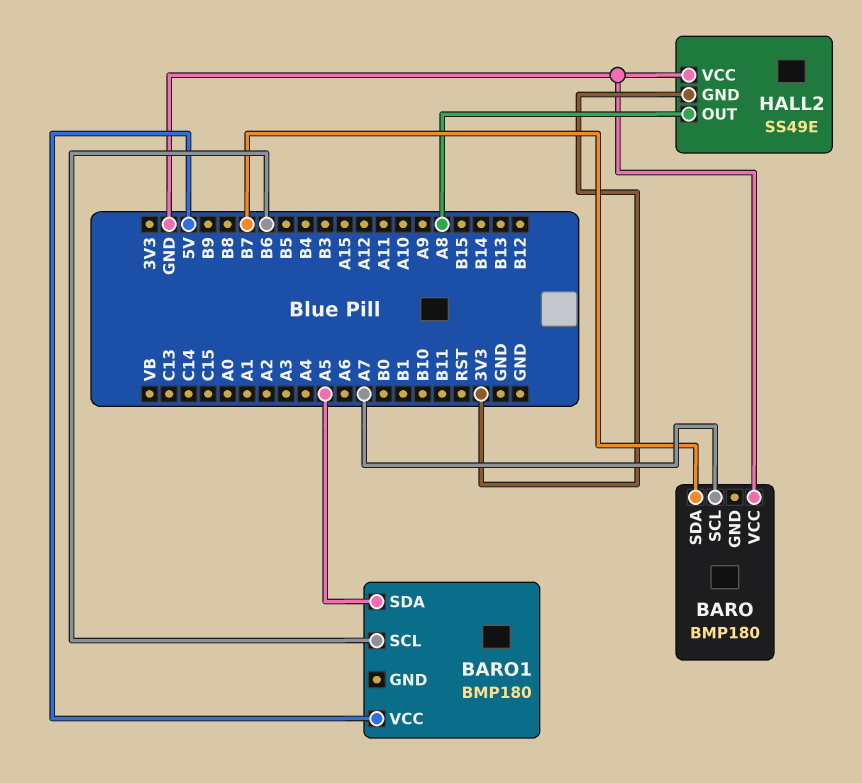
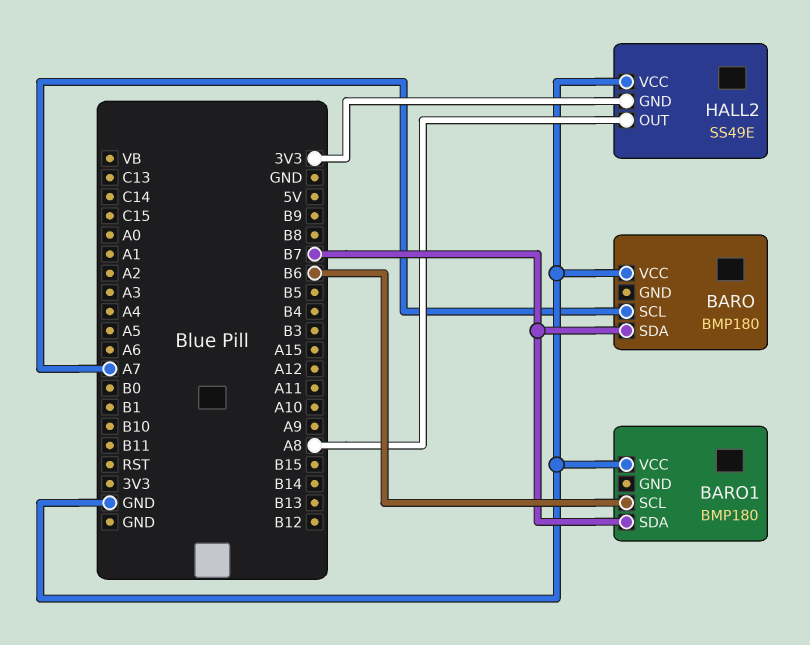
BARO1 pin SDA: A5 -> B7
BARO1 pin VCC: 5V -> GND

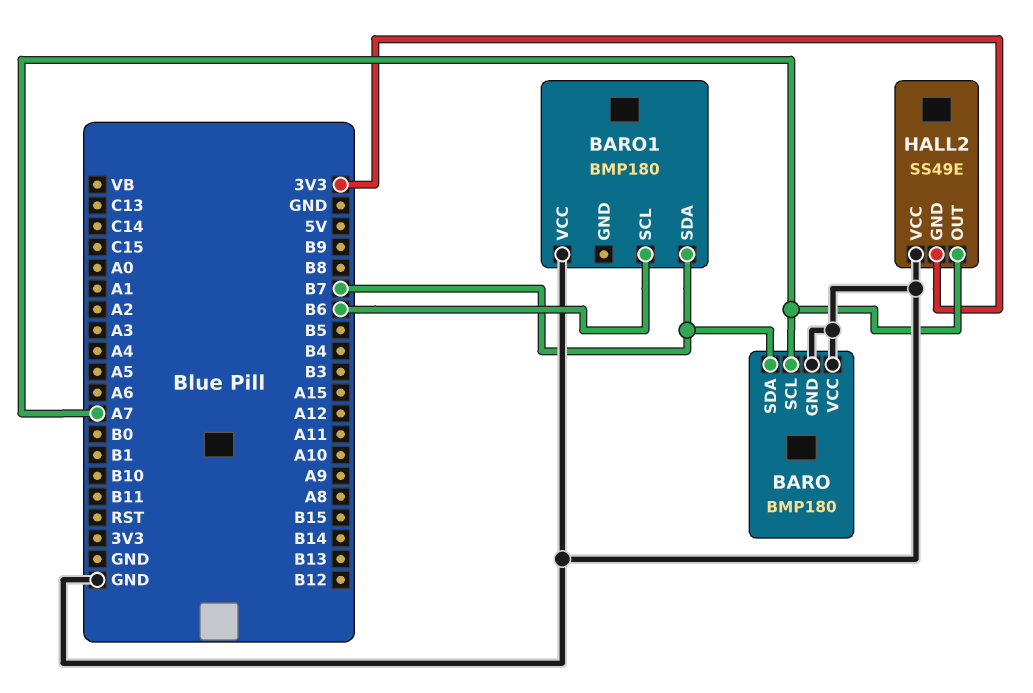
BARO pin GND: none -> GND
HALL2 pin OUT: A8 -> A7

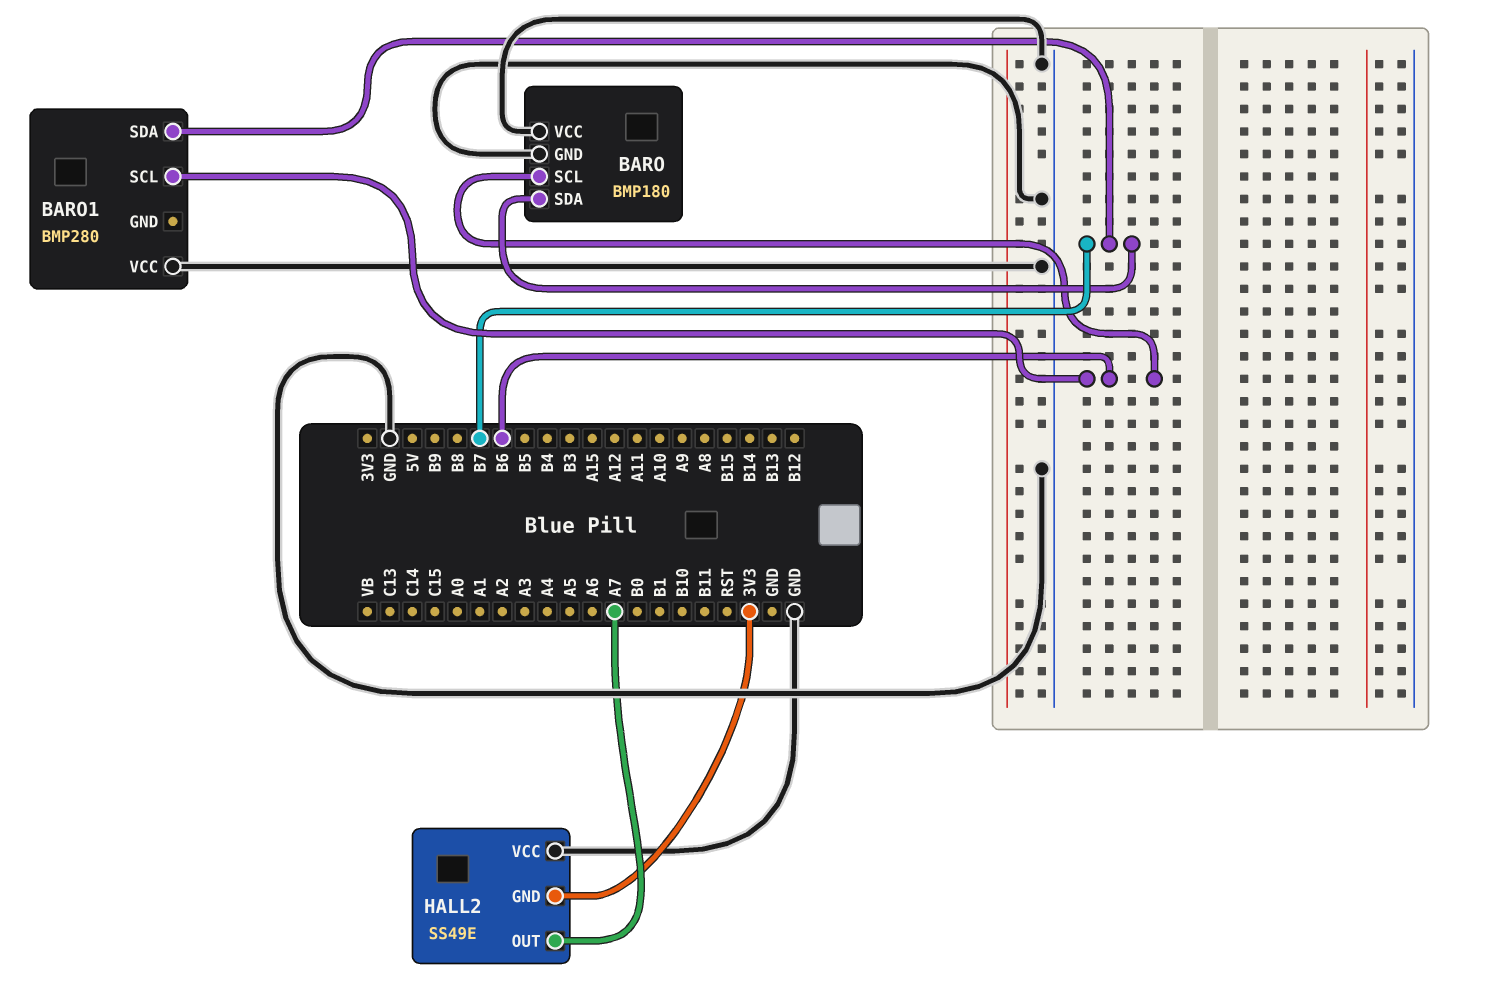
BARO pin SCL: A7 -> B6
BARO1: BMP180 -> BMP280

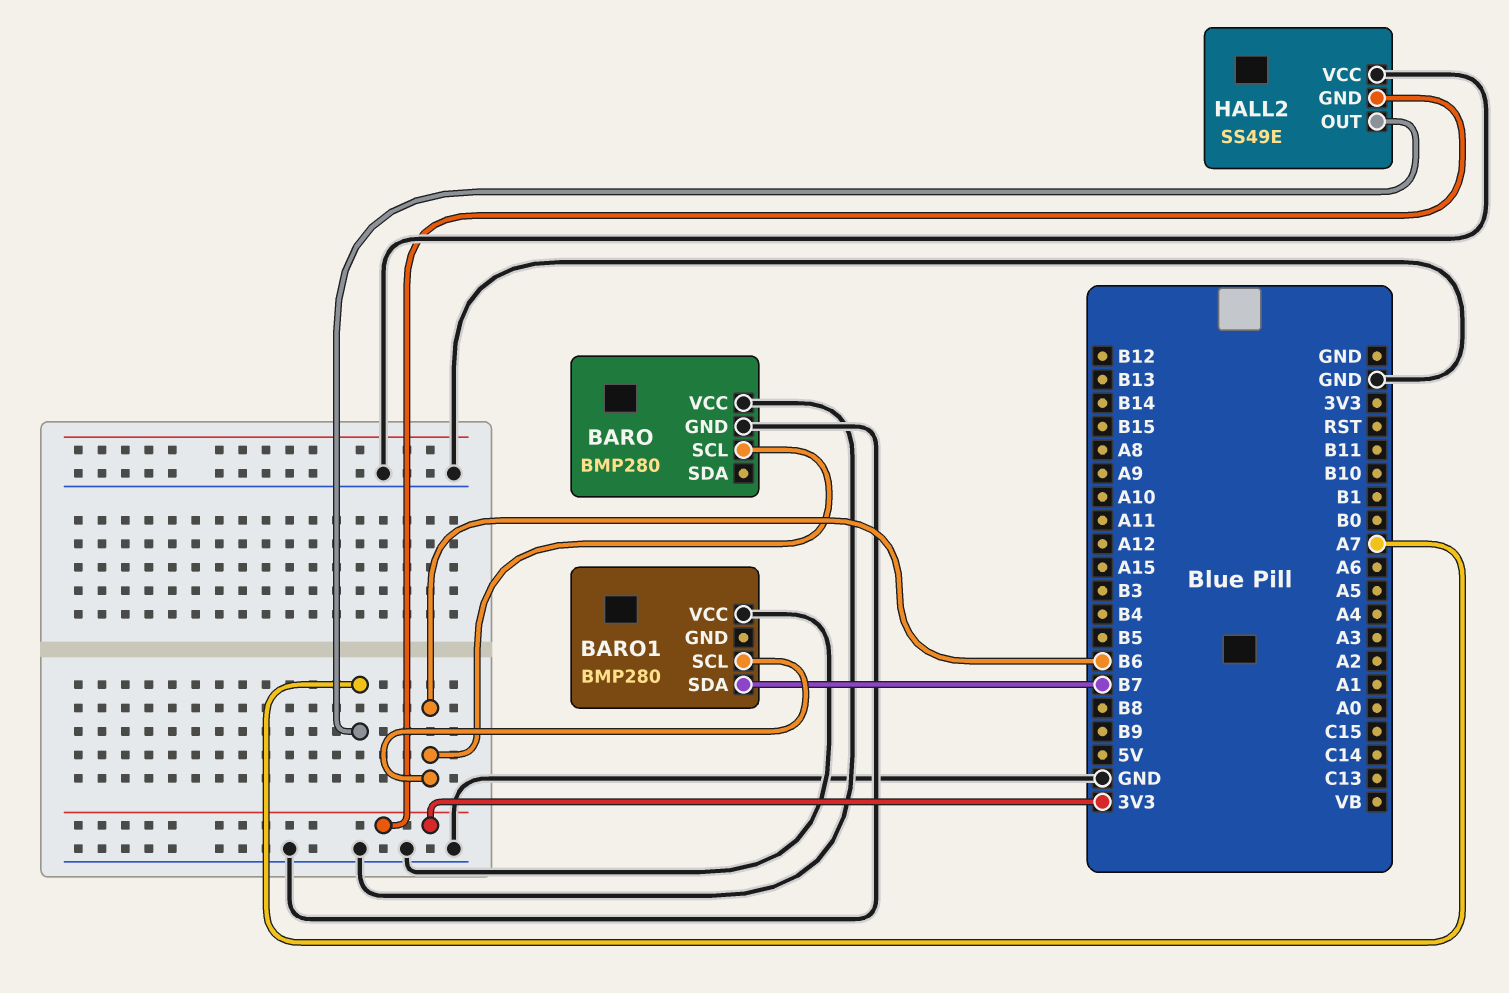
BARO: BMP180 -> BMP280
BARO pin SDA: B7 -> none

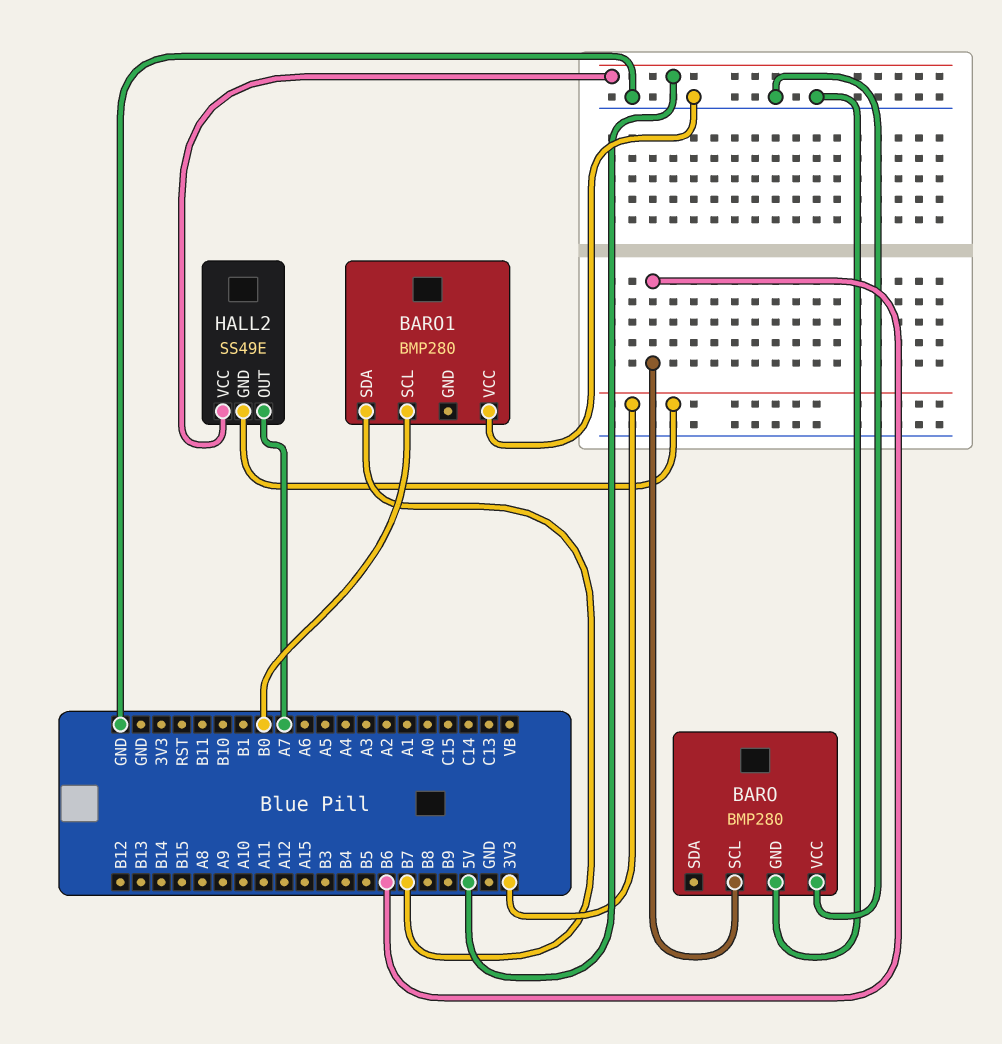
BARO1 pin SCL: B6 -> B0
HALL2 pin VCC: GND -> 5V

